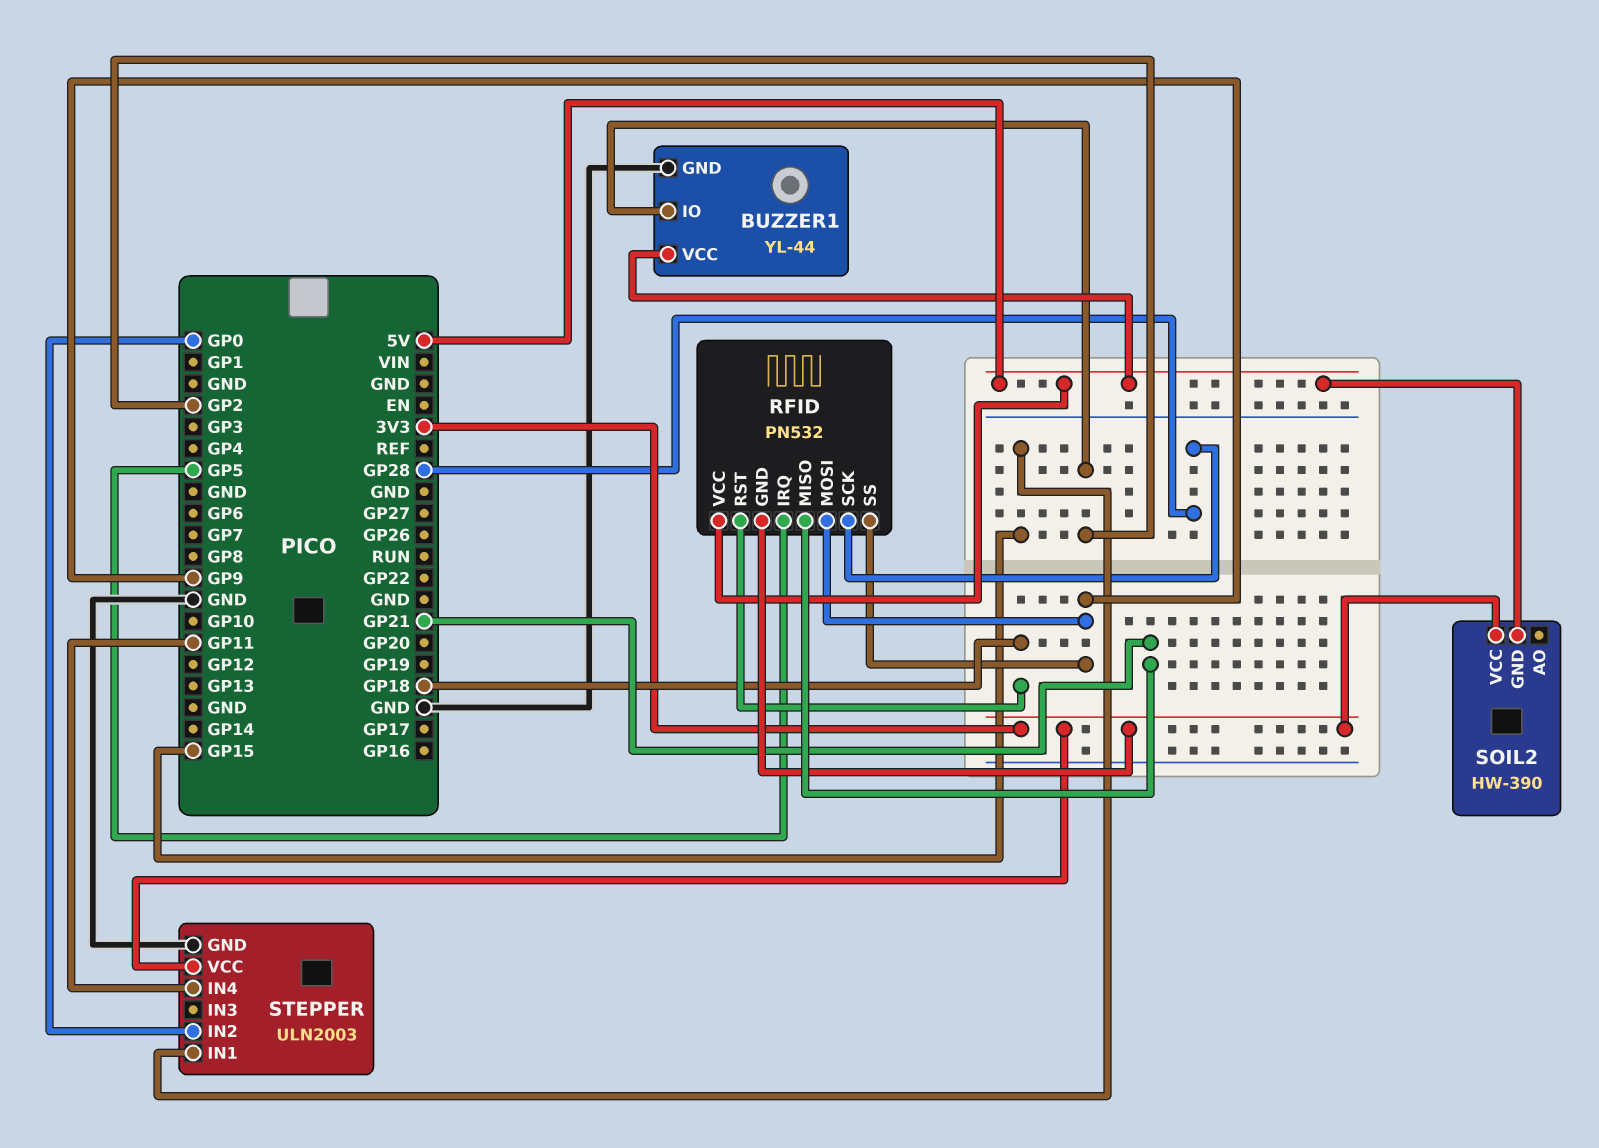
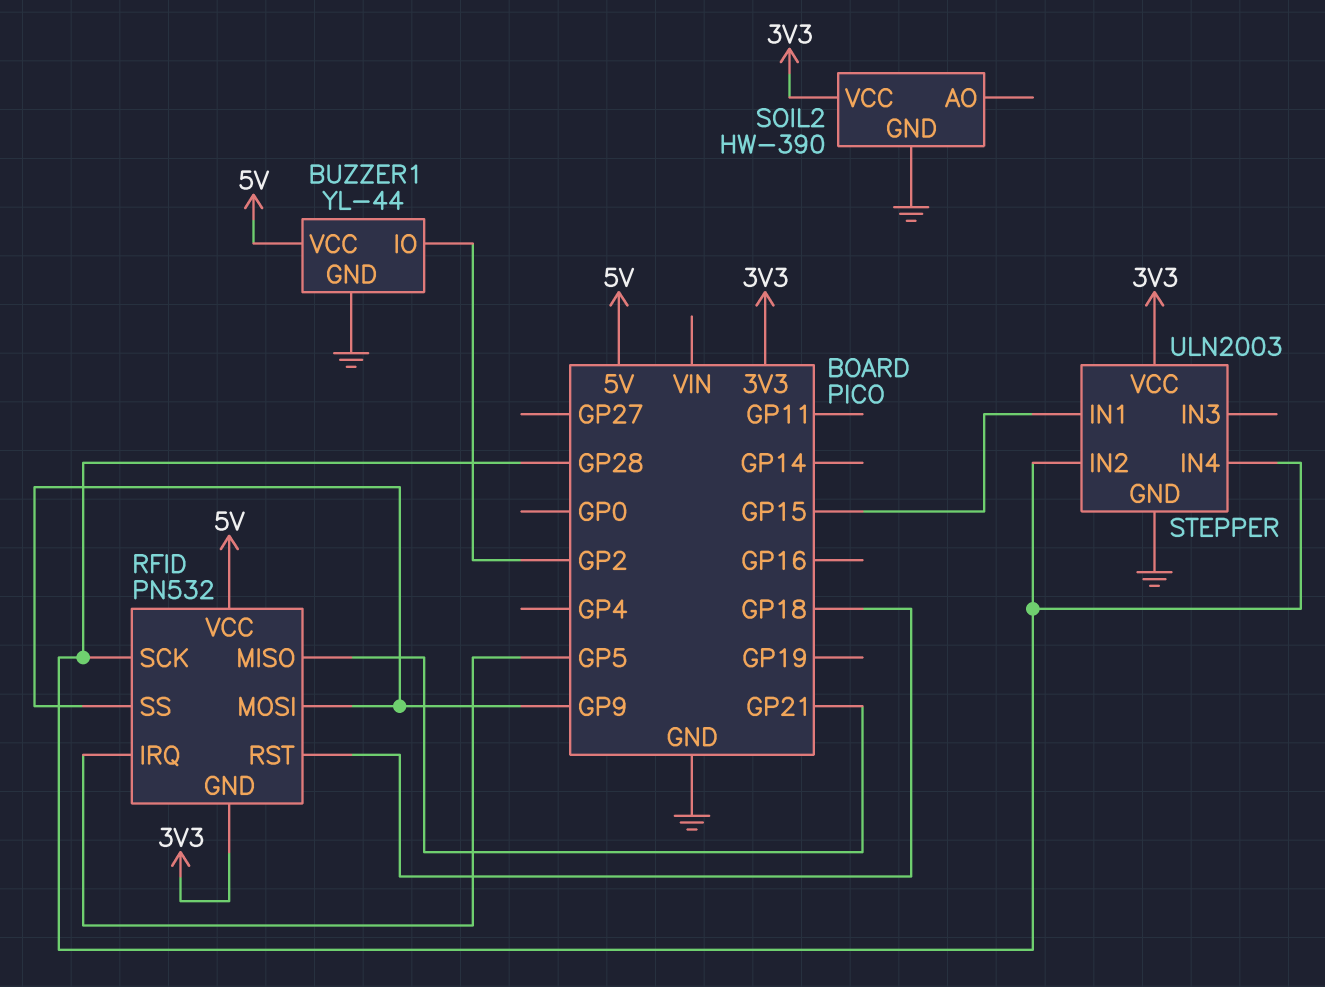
SOIL2 pin GND: 5V -> GND
STEPPER pin IN2: GP0 -> GP28
STEPPER pin IN4: GP11 -> GP28

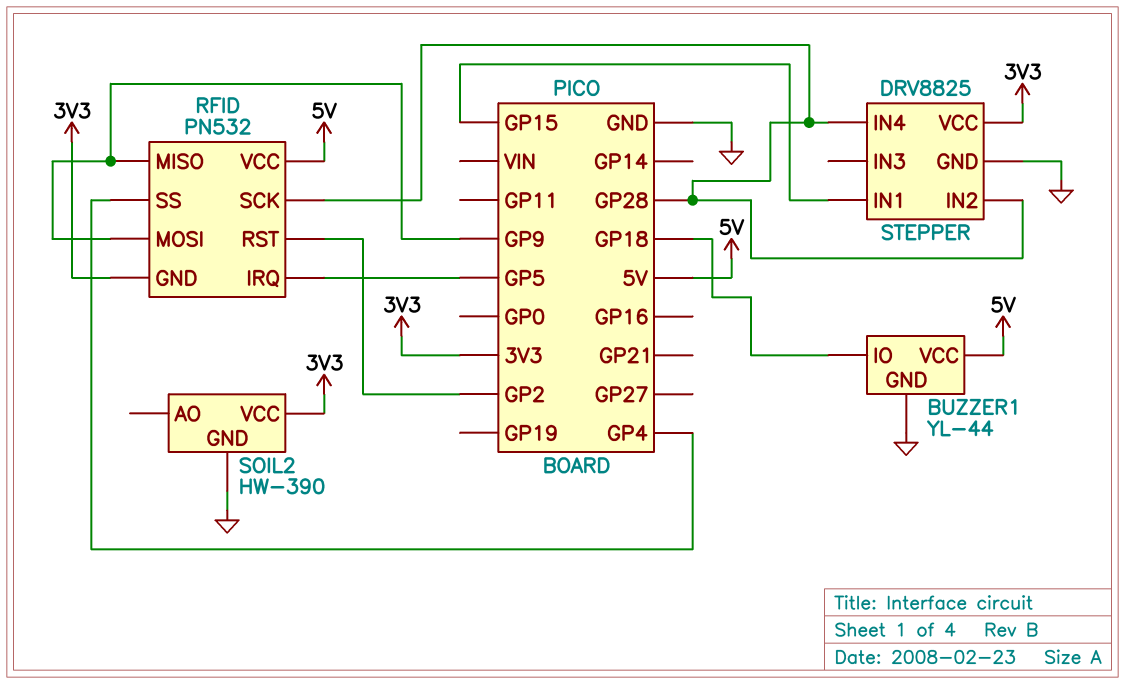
BUZZER1 pin IO: GP2 -> GP18
RFID pin MISO: GP21 -> GP9
RFID pin RST: GP18 -> GP2
RFID pin SS: GP9 -> GP4
STEPPER: ULN2003 -> DRV8825

